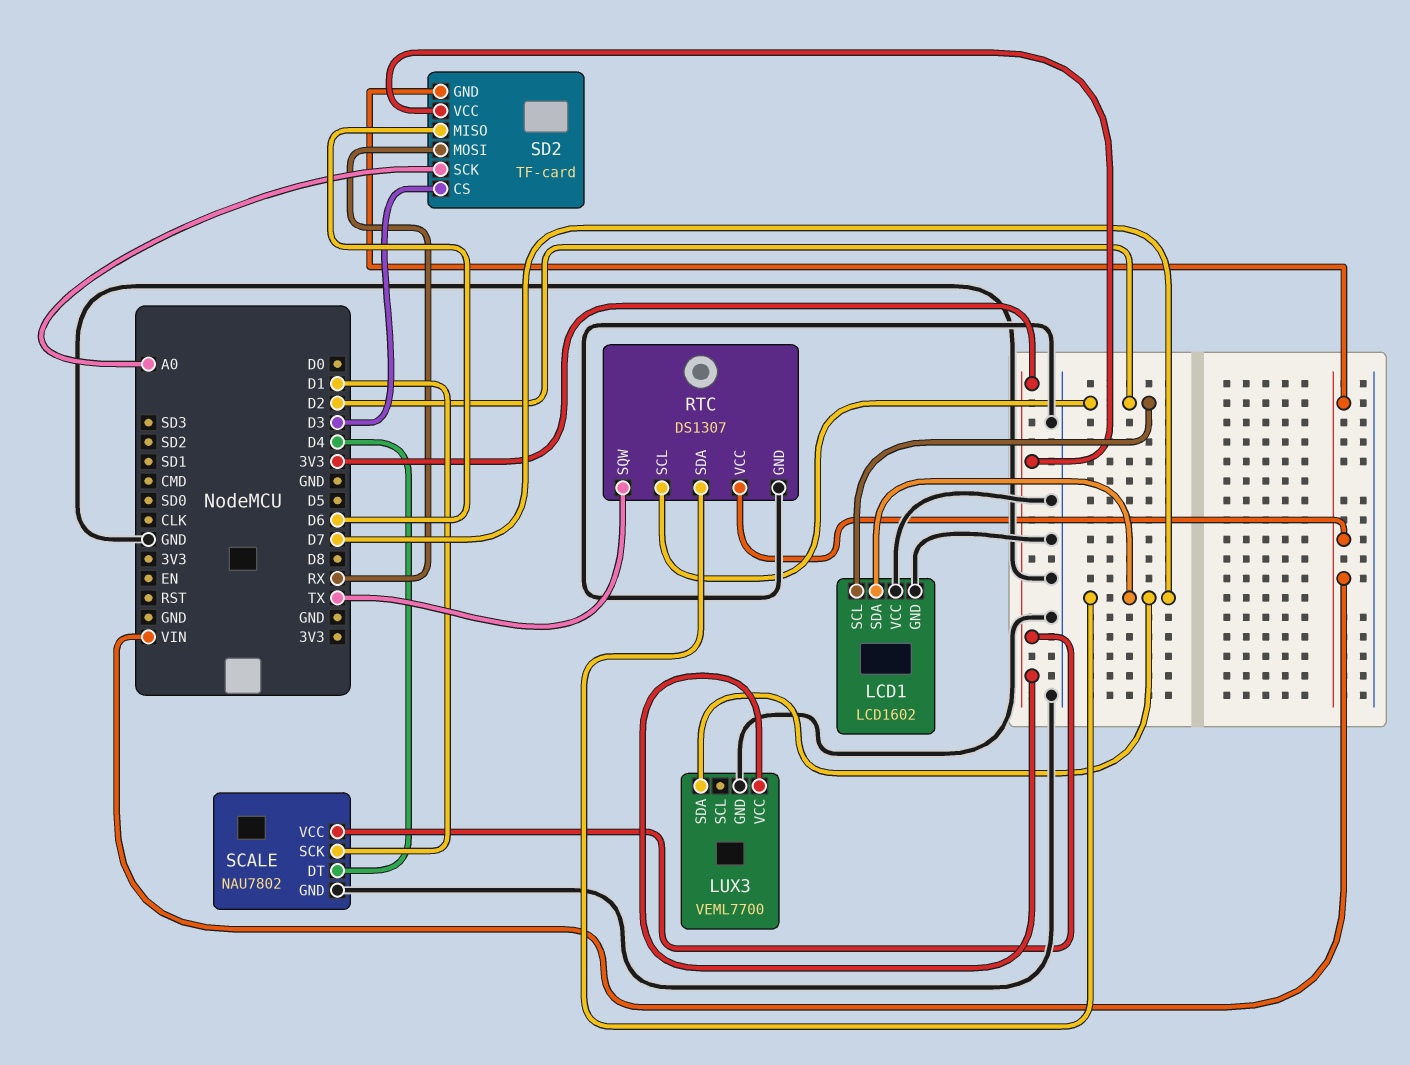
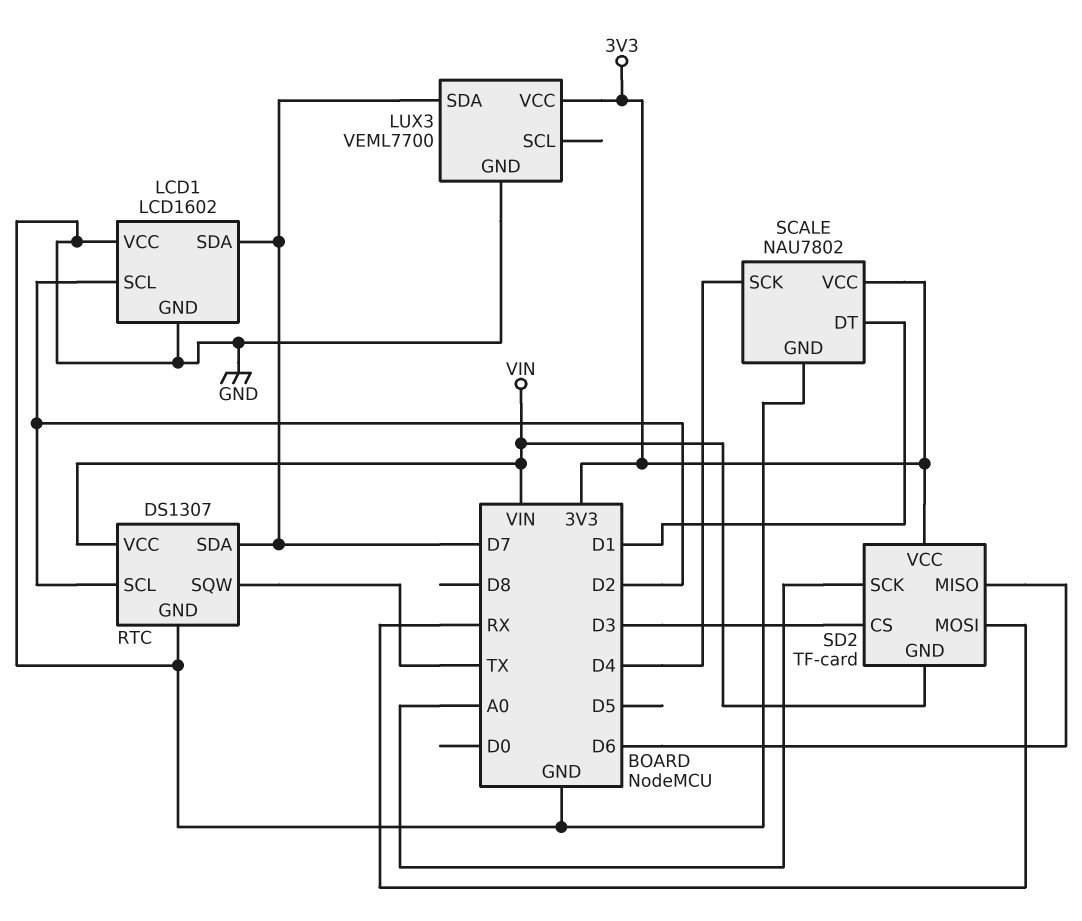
SCALE pin DT: D4 -> D1
SCALE pin SCK: D1 -> D4

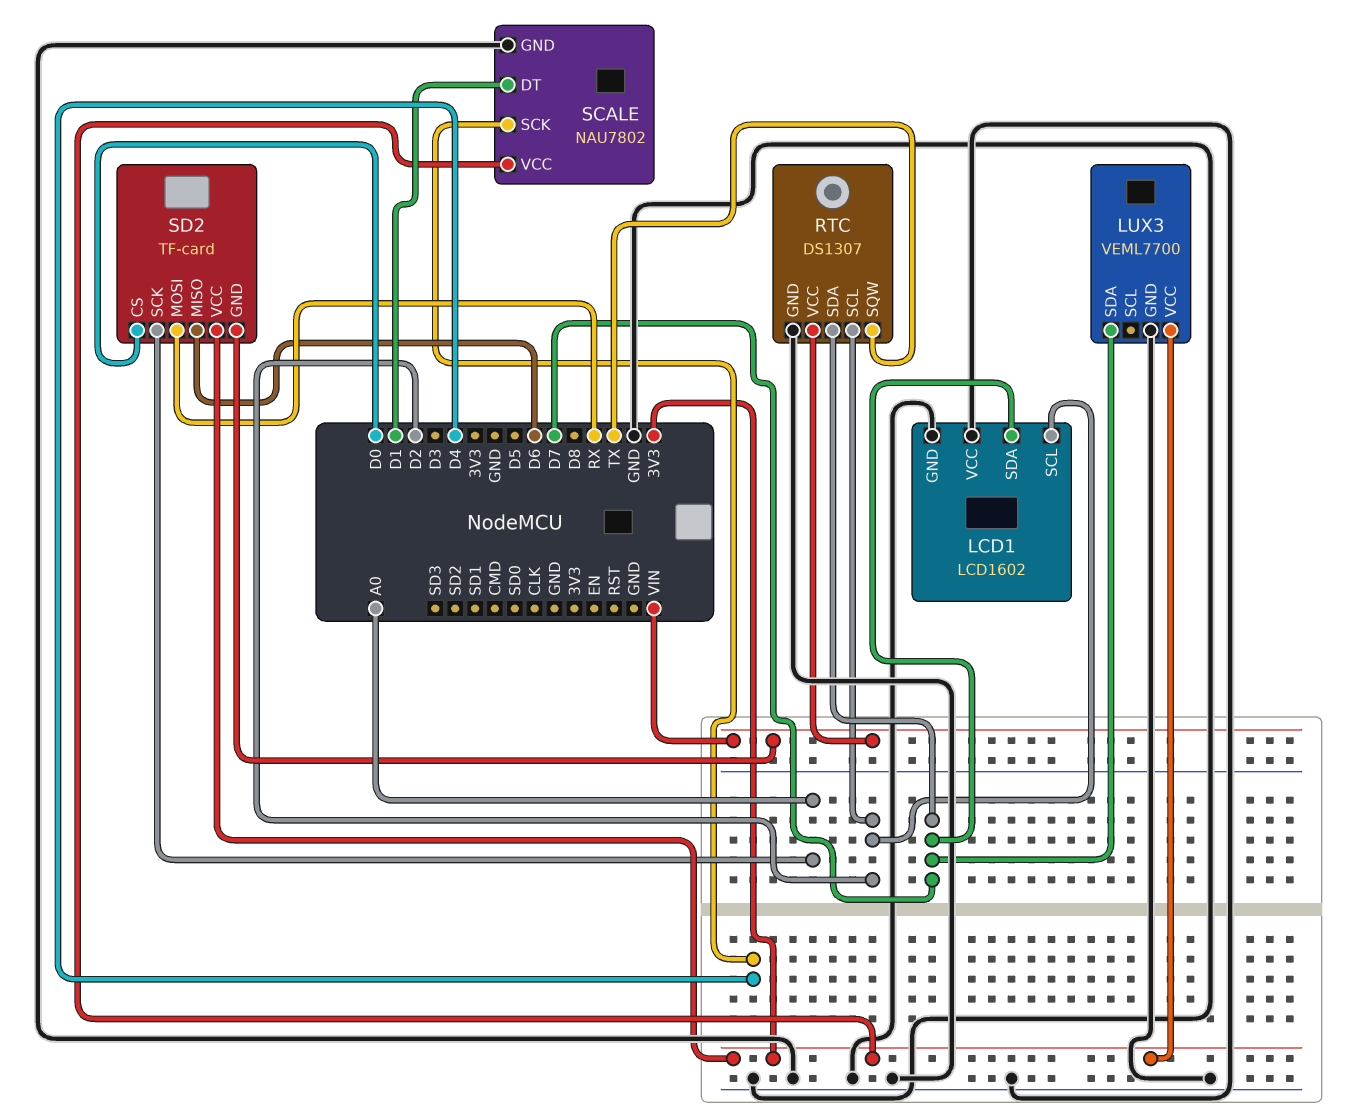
SD2 pin CS: D3 -> D0

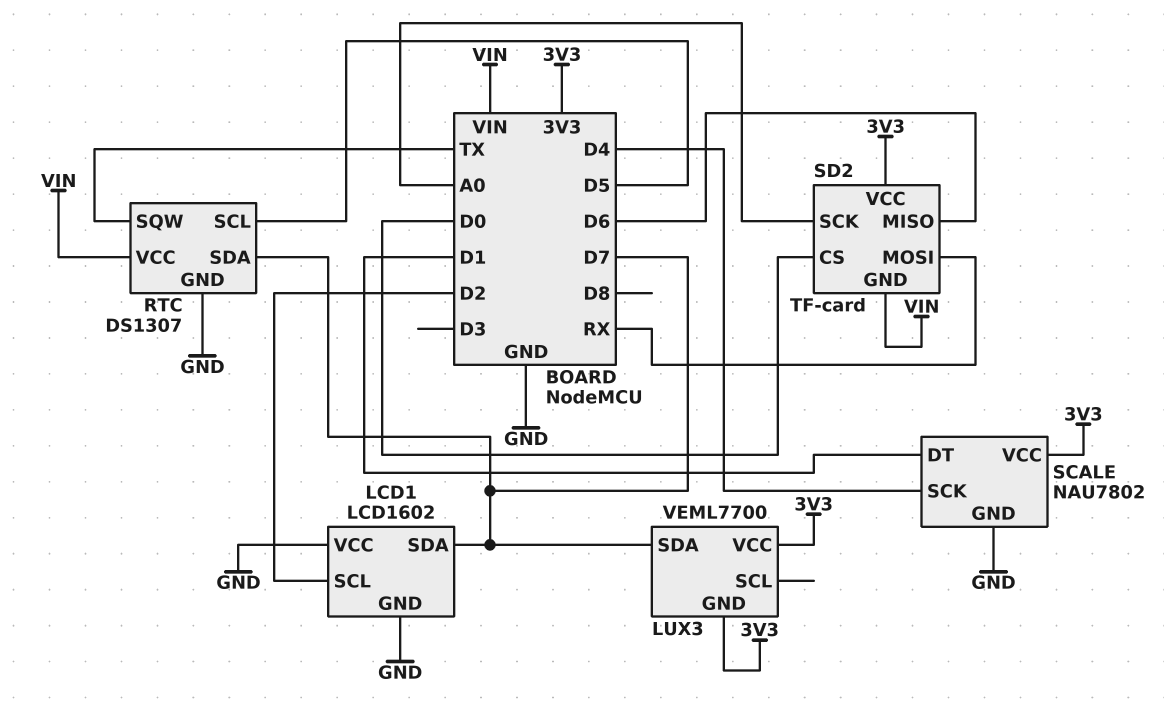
LUX3 pin GND: GND -> 3V3
RTC pin SCL: D2 -> D5

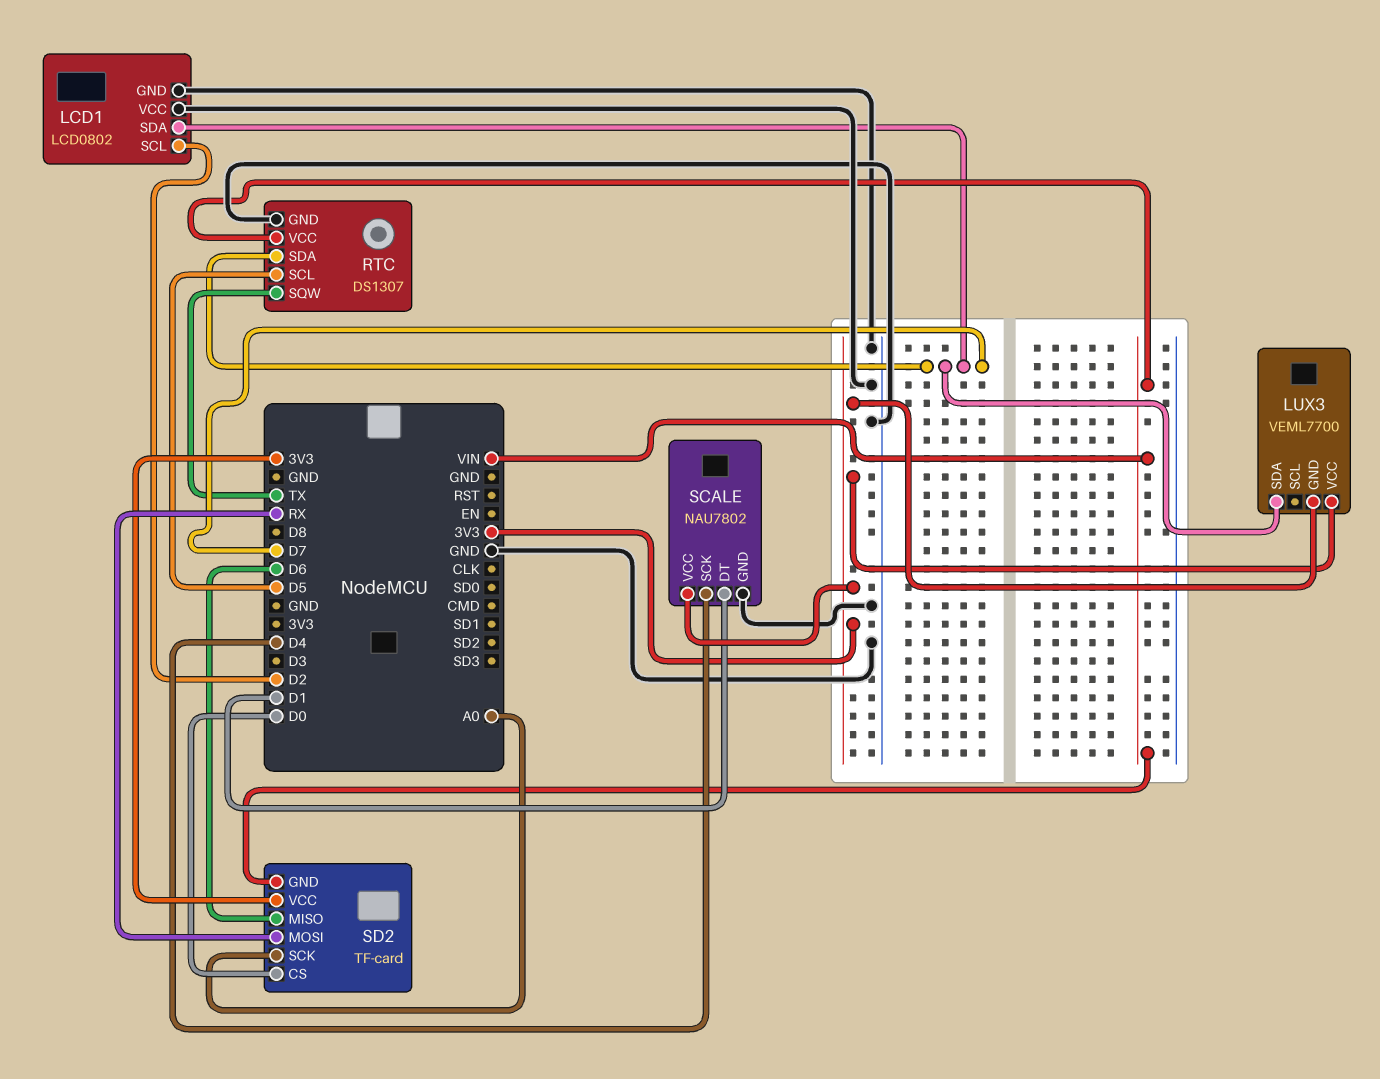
LCD1: LCD1602 -> LCD0802

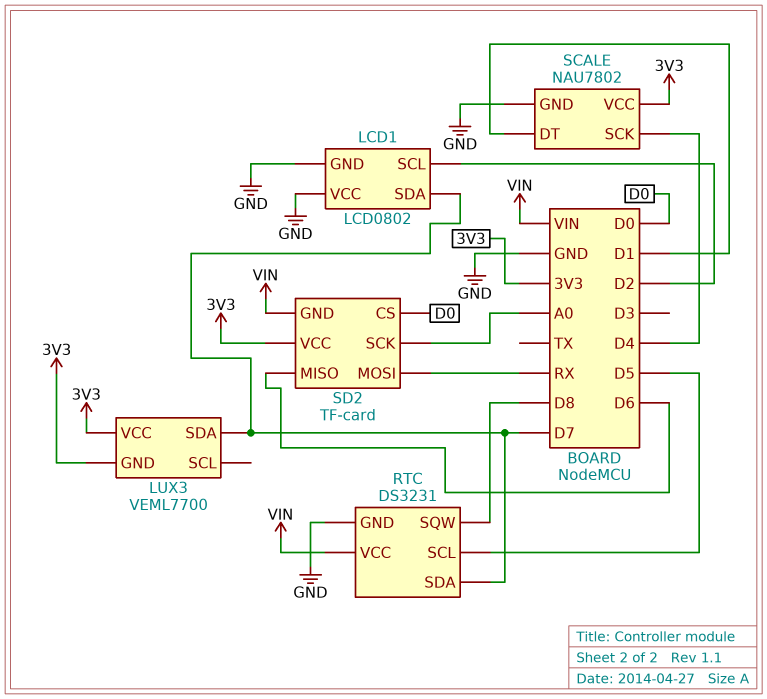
RTC: DS1307 -> DS3231
RTC pin SQW: TX -> D8

